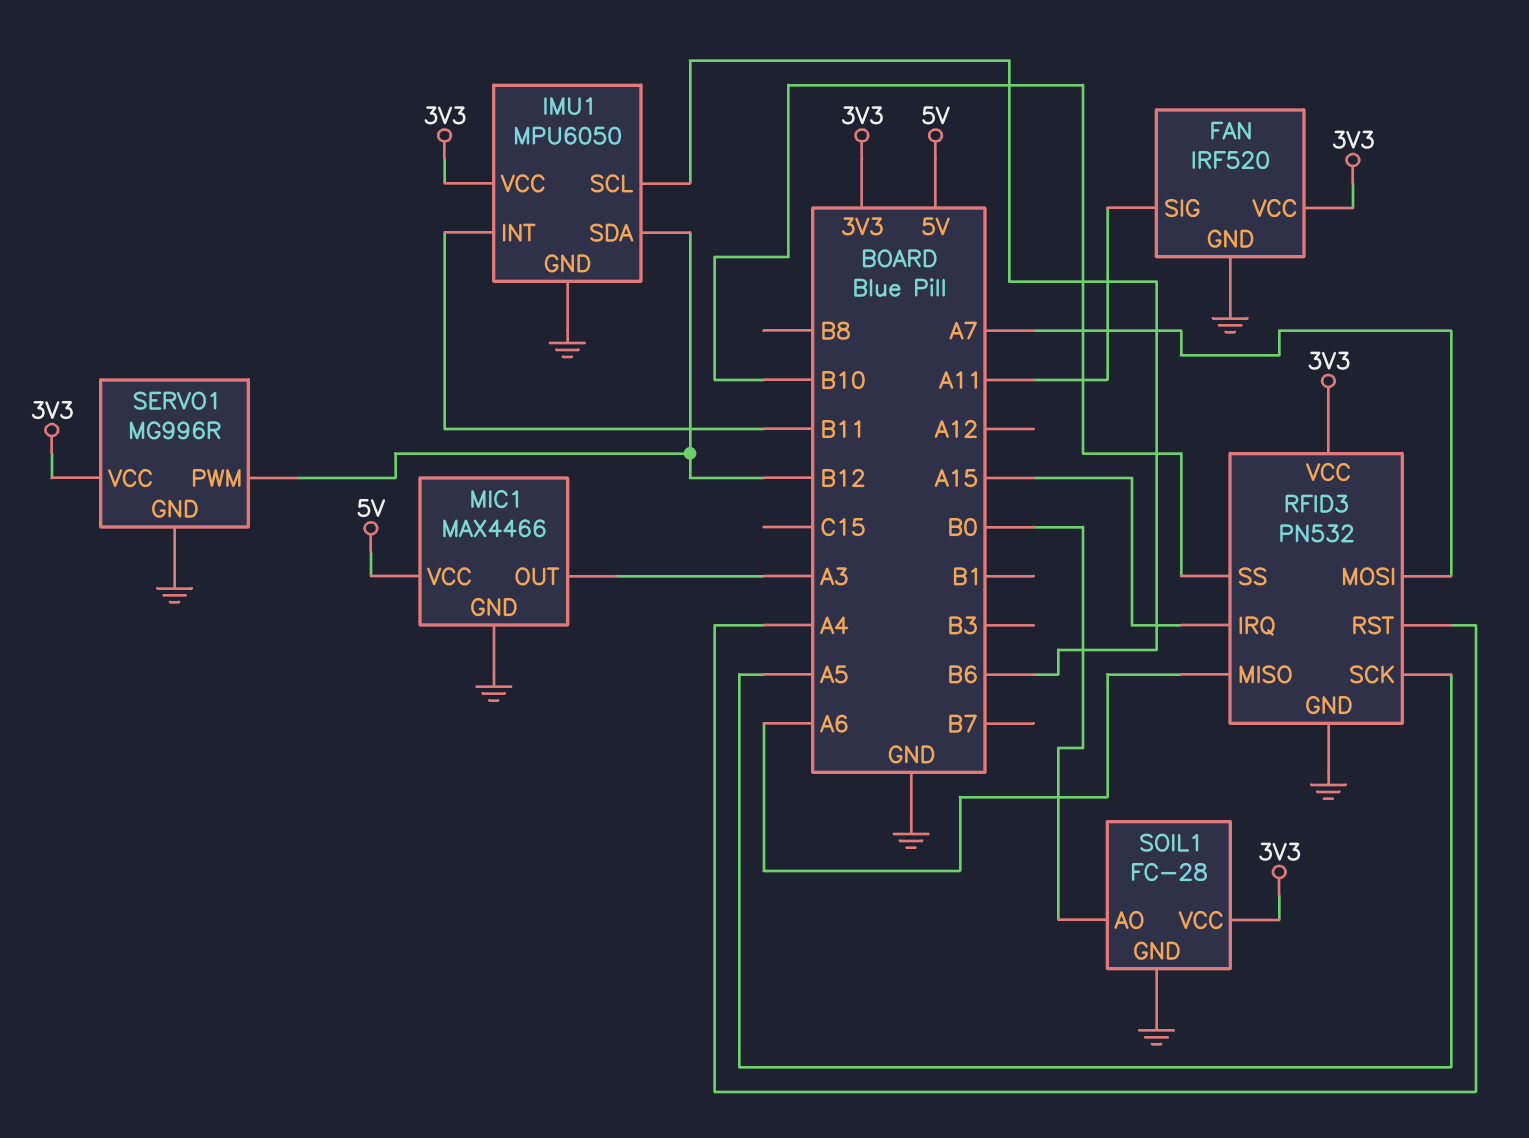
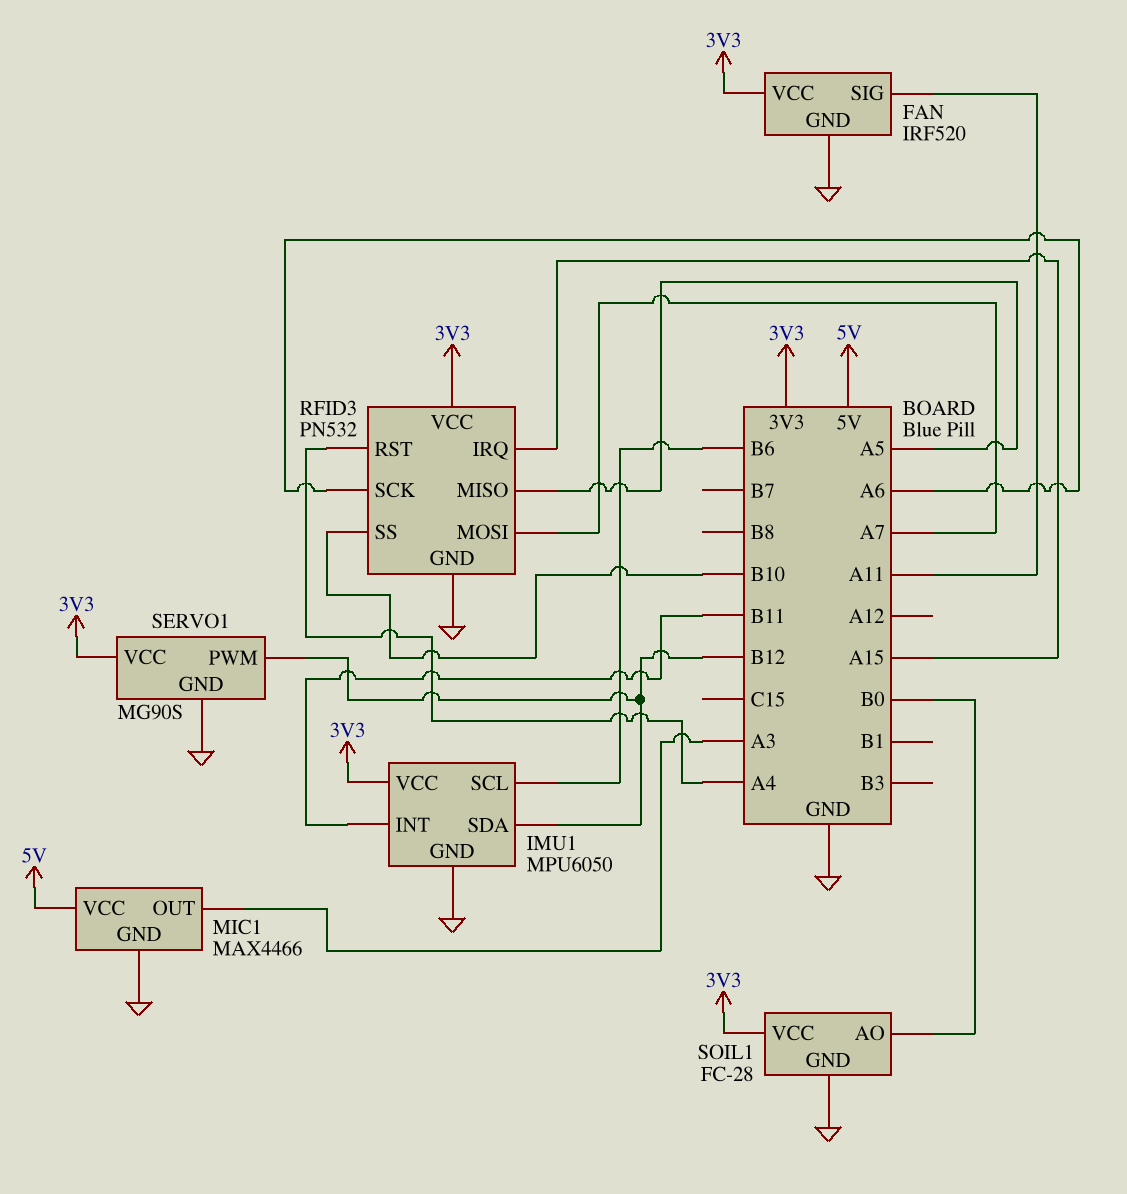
RFID3 pin MISO: A6 -> A5
RFID3 pin SCK: A5 -> A6
SERVO1: MG996R -> MG90S

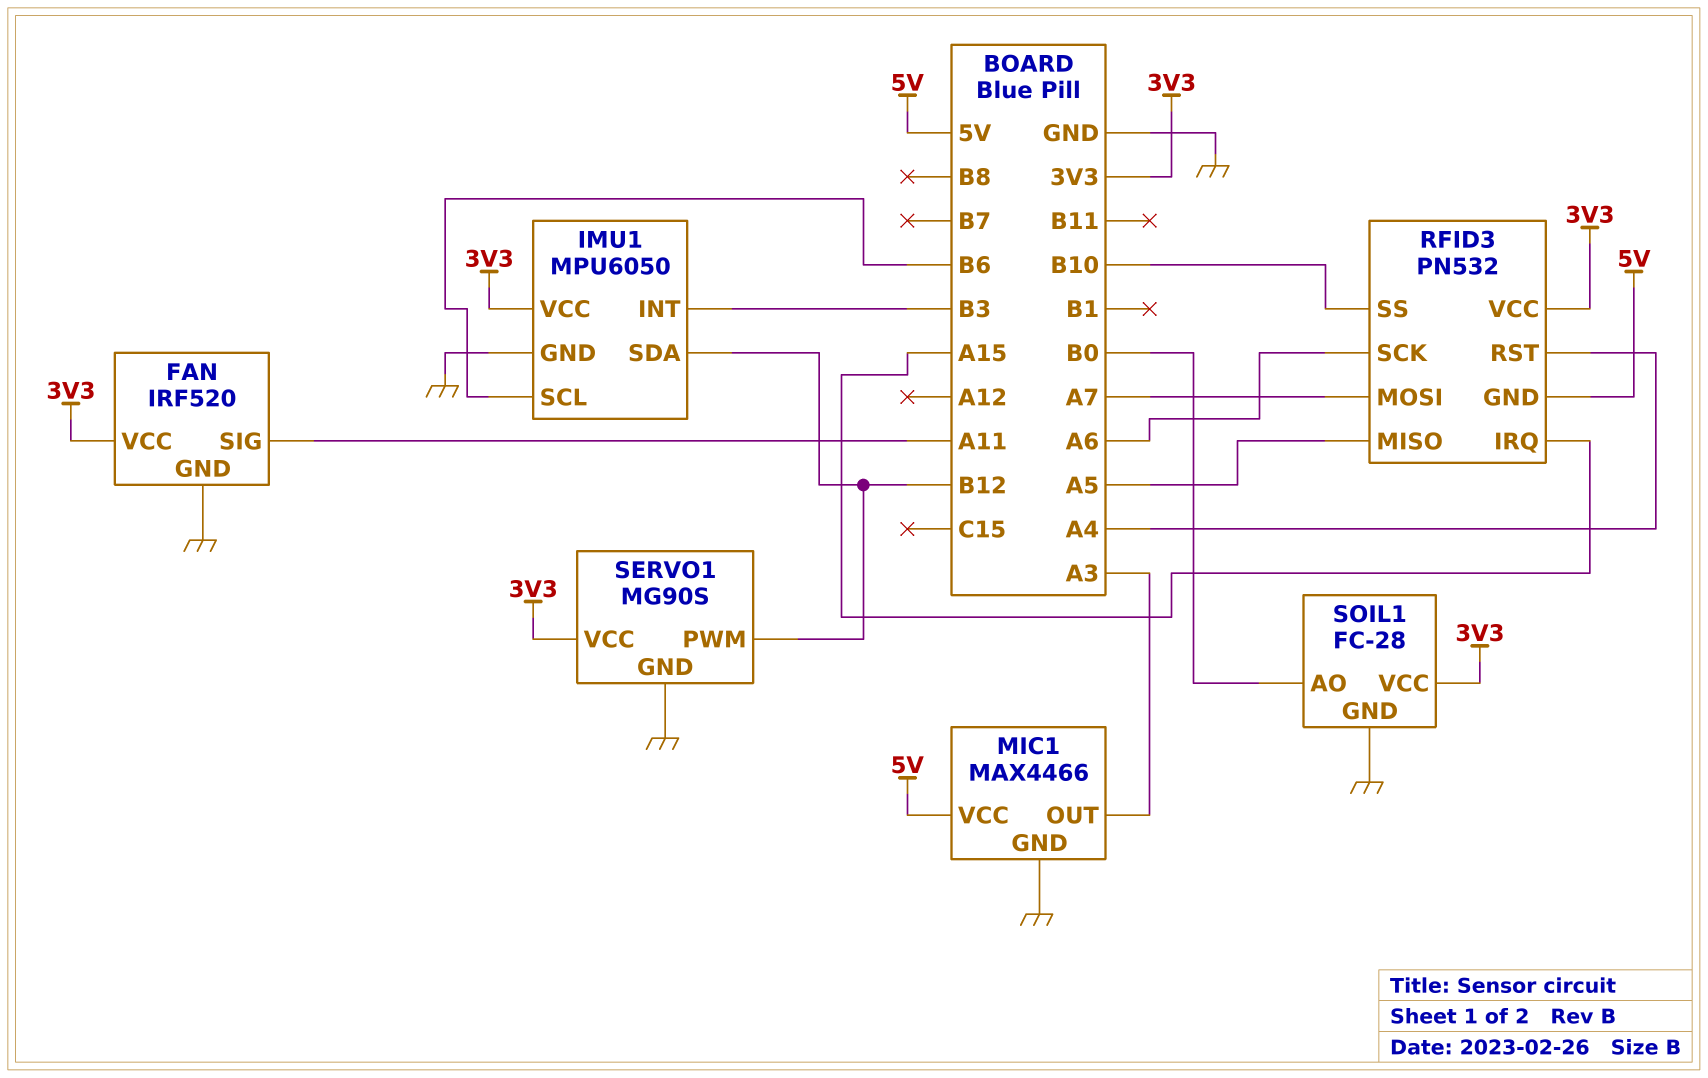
IMU1 pin INT: B11 -> B3
RFID3 pin GND: GND -> 5V

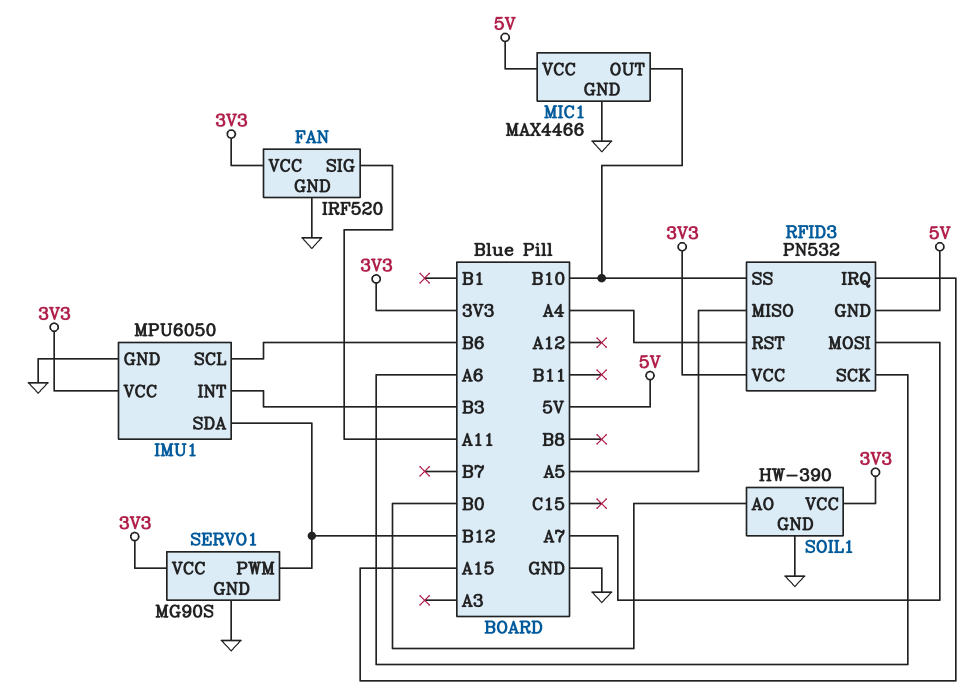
MIC1 pin OUT: A3 -> B10
SOIL1: FC-28 -> HW-390

